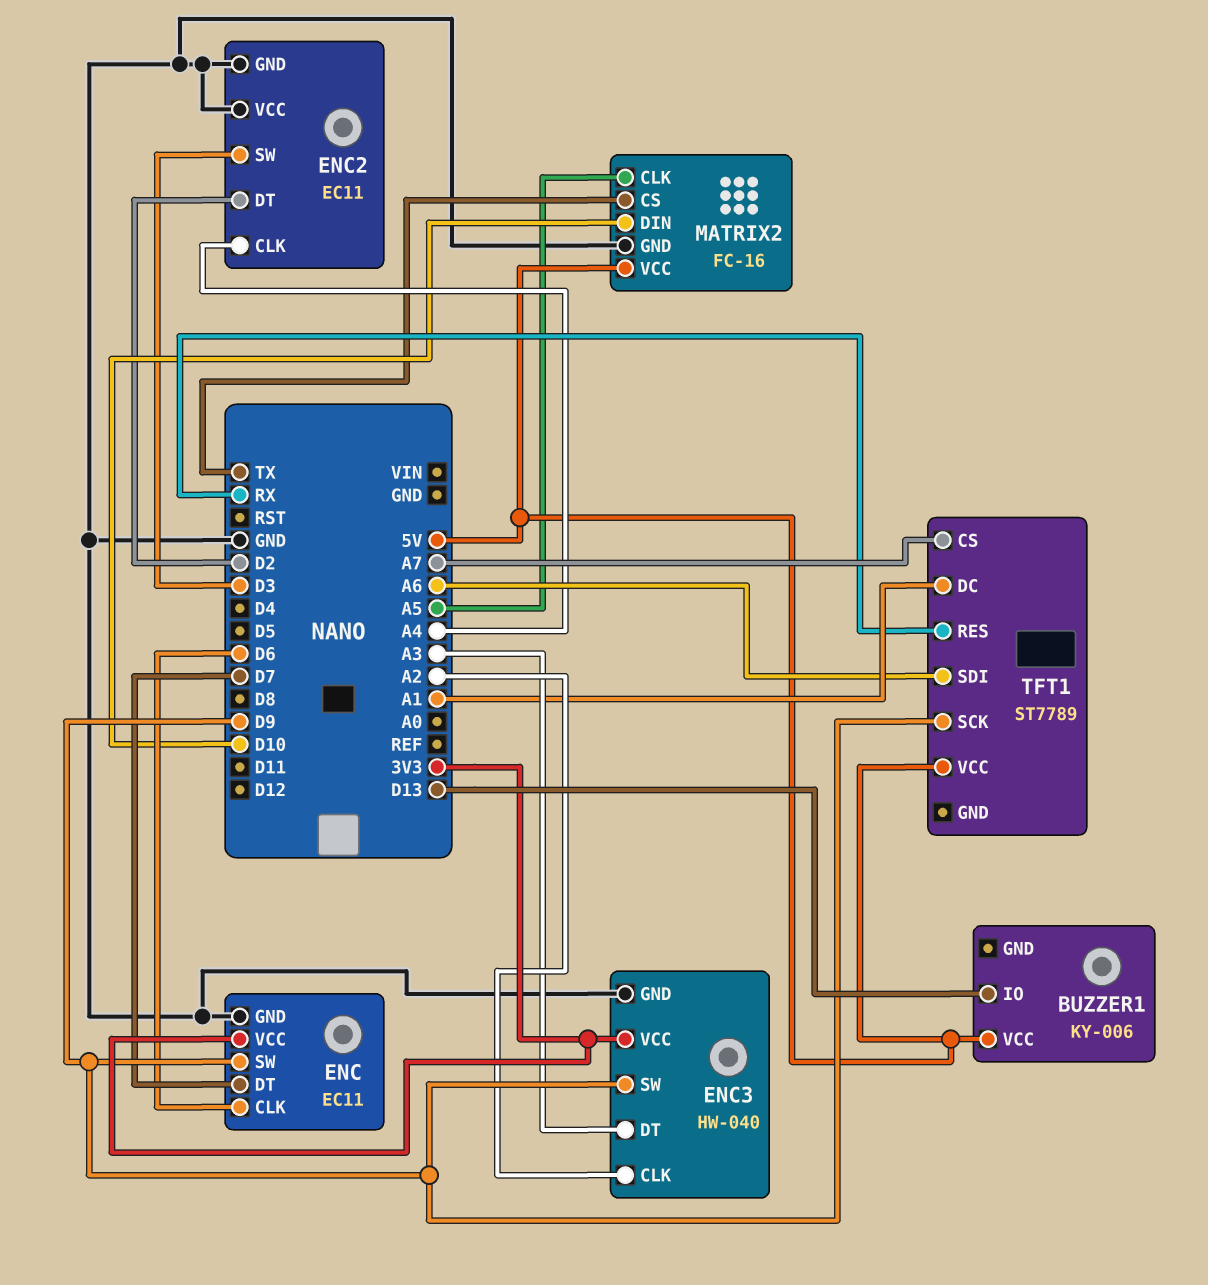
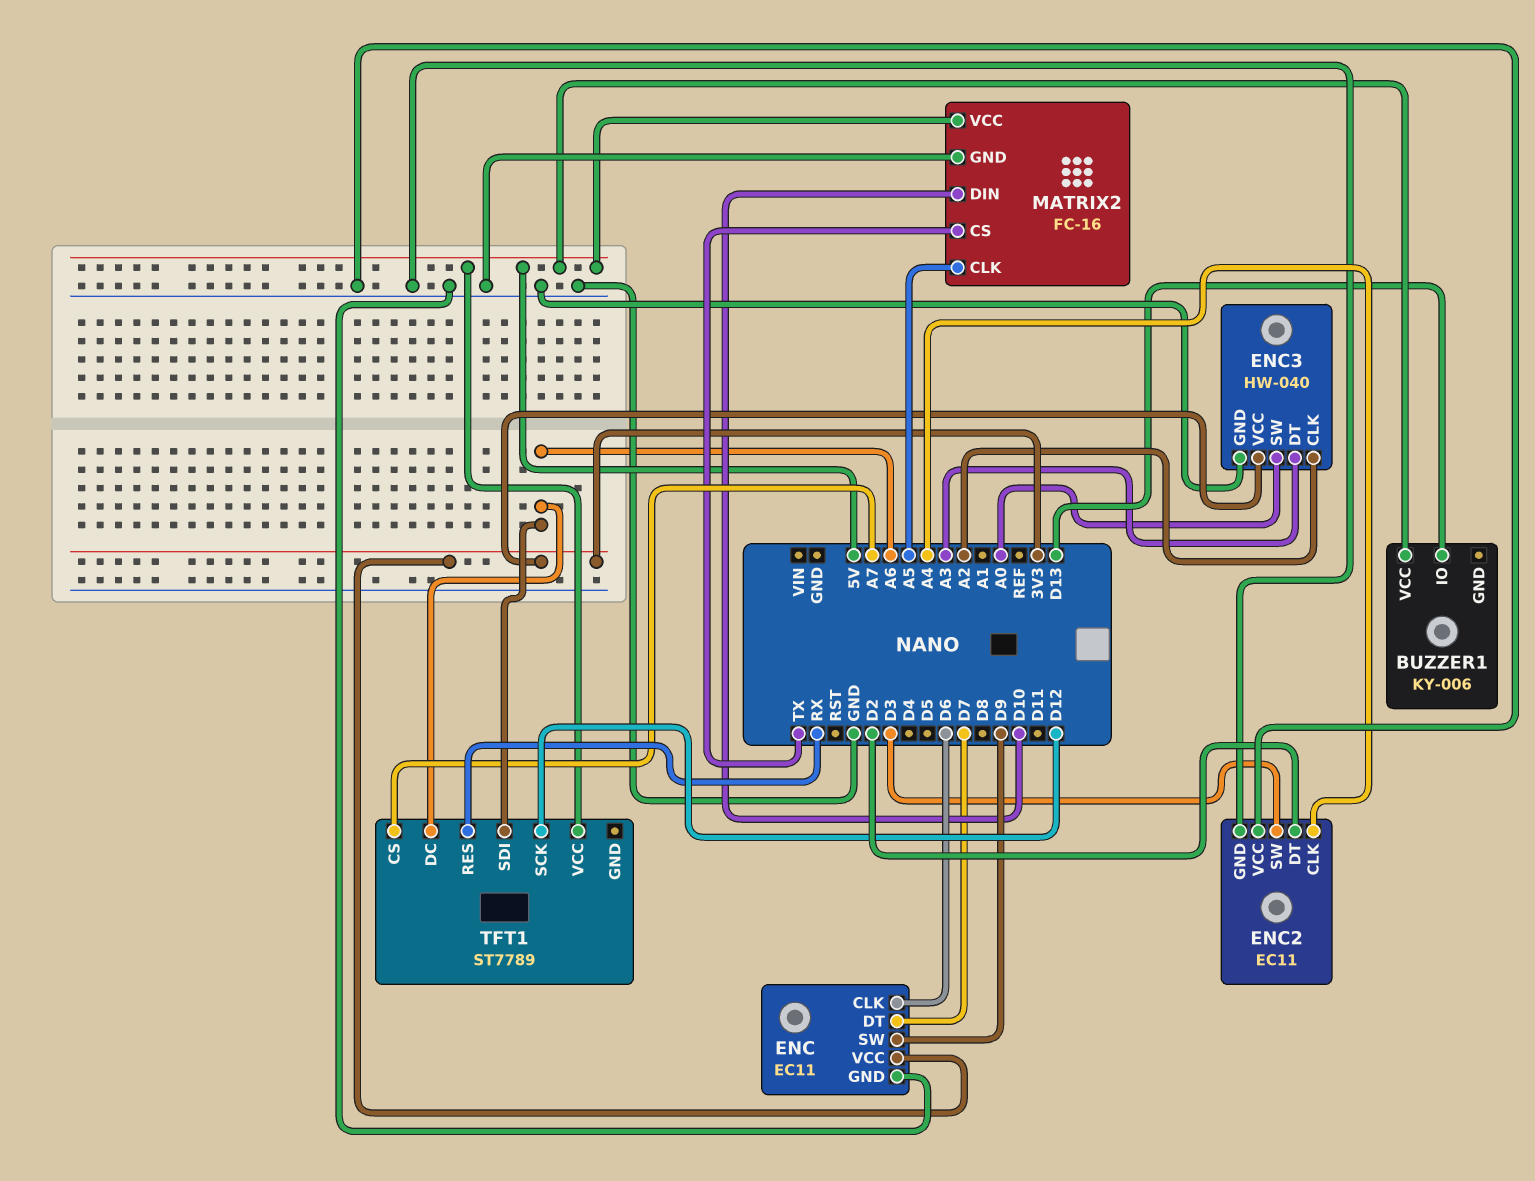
ENC3 pin SW: D9 -> A0
TFT1 pin DC: A1 -> A6
TFT1 pin SCK: D9 -> D12

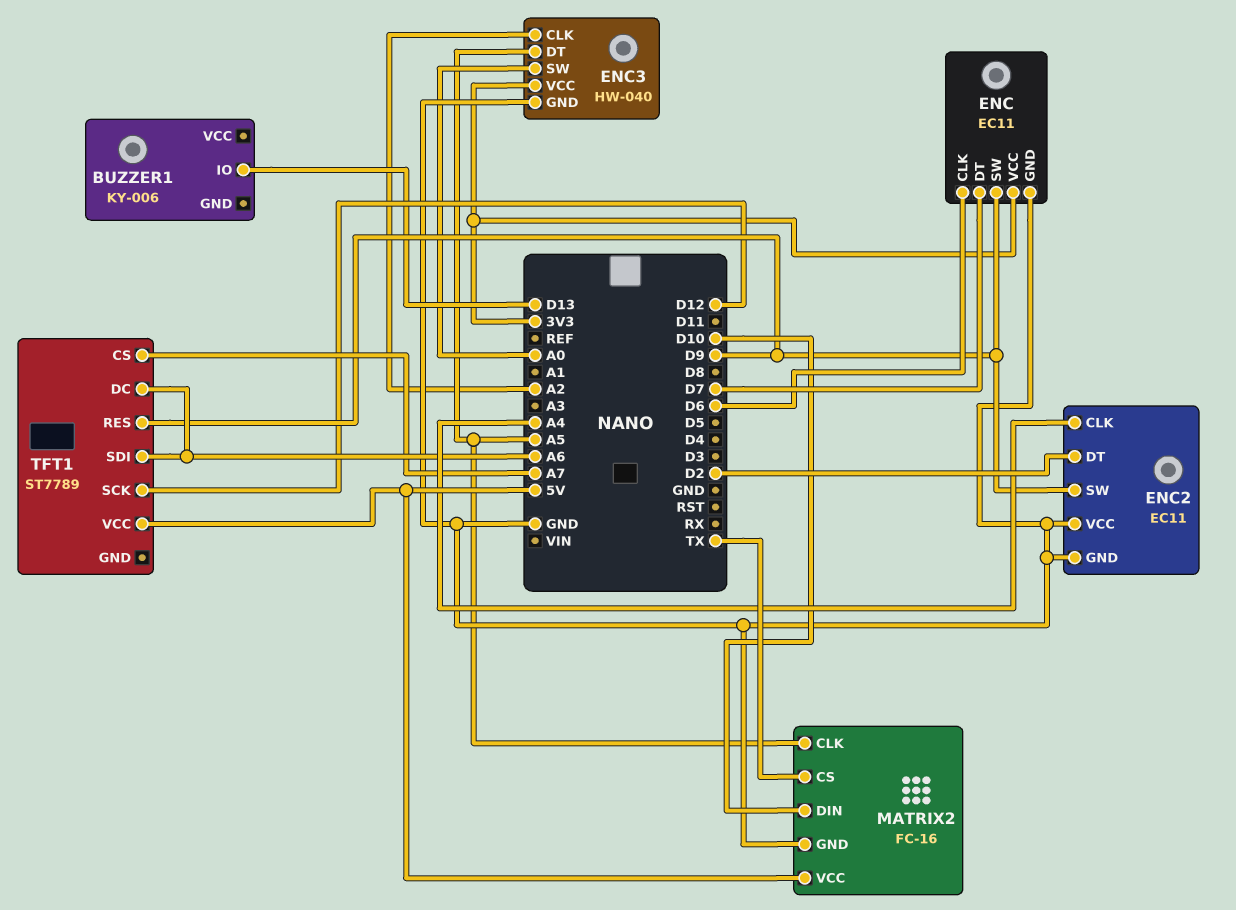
BUZZER1 pin VCC: 5V -> none
ENC2 pin SW: D3 -> D9
ENC3 pin DT: A3 -> A5
TFT1 pin RES: RX -> D9

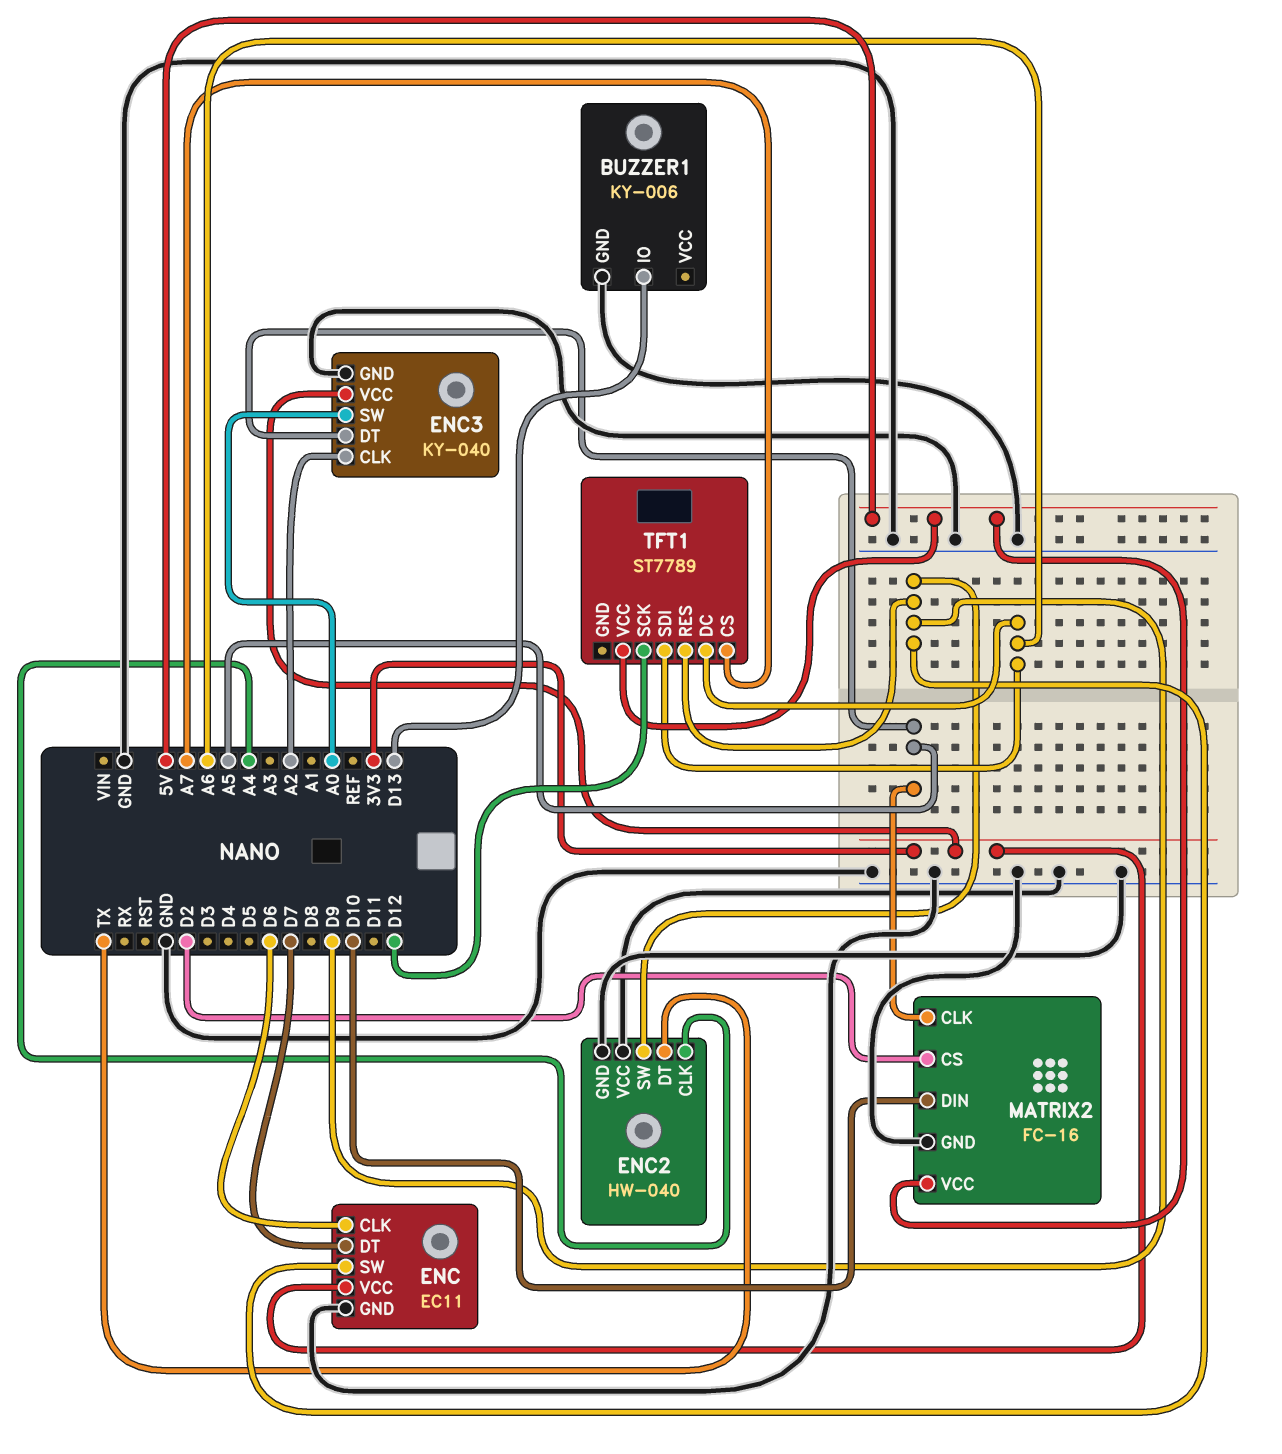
BUZZER1 pin GND: none -> GND
ENC2: EC11 -> HW-040
ENC2 pin DT: D2 -> TX
ENC3: HW-040 -> KY-040
MATRIX2 pin CS: TX -> D2

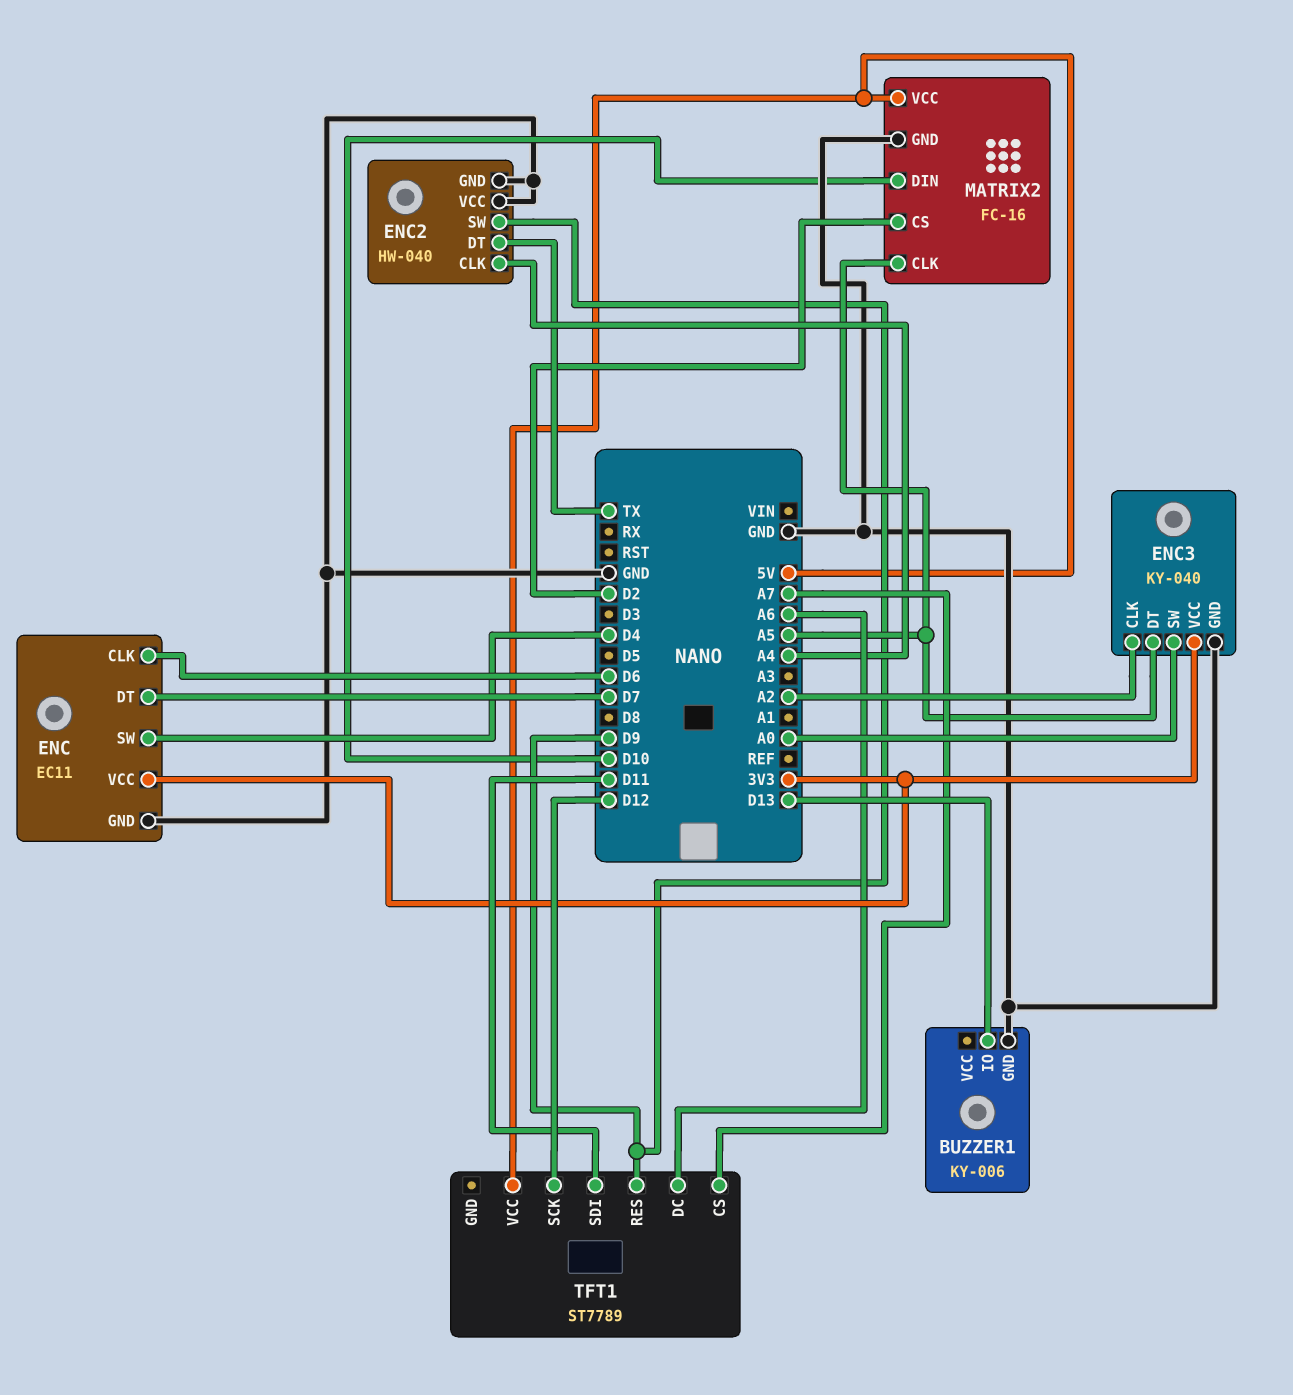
ENC pin SW: D9 -> D4
TFT1 pin SDI: A6 -> D11

